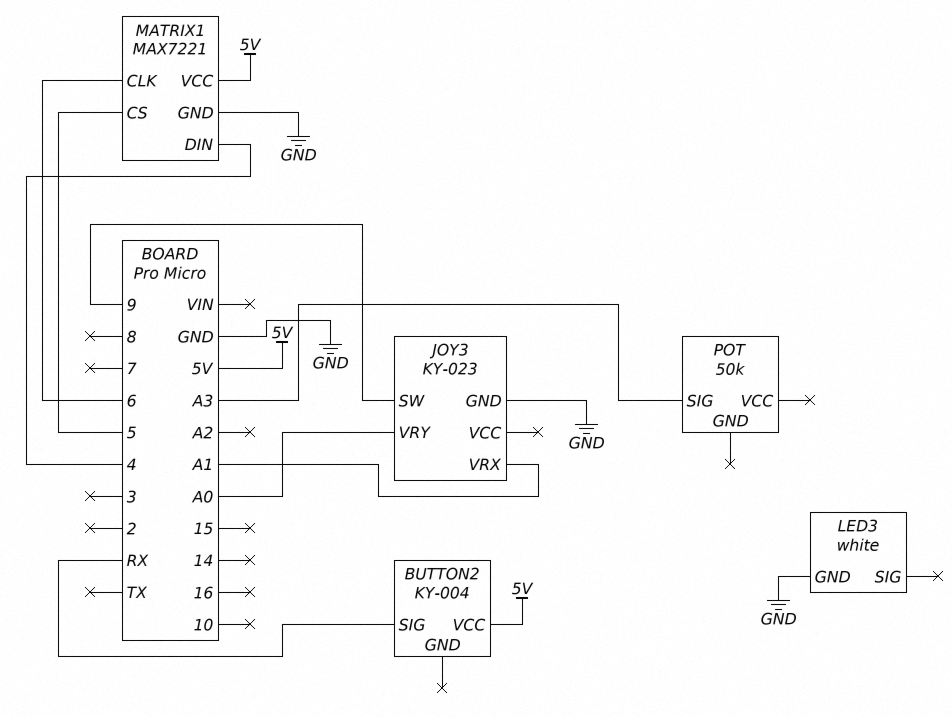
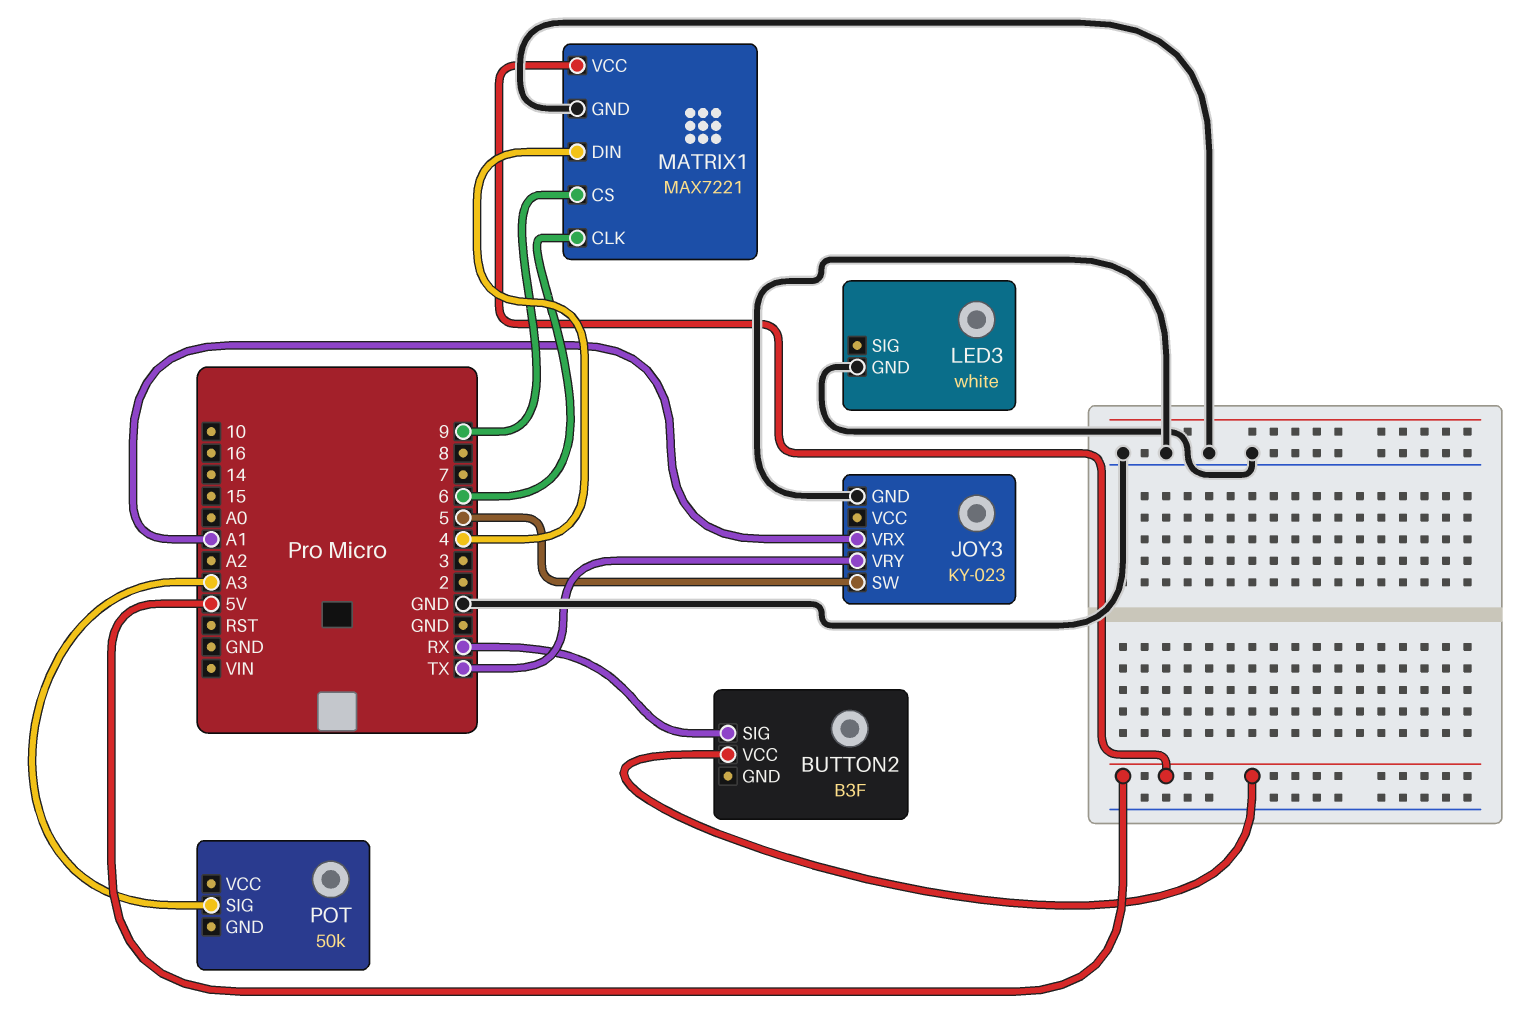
BUTTON2: KY-004 -> B3F
JOY3 pin SW: 9 -> 5
JOY3 pin VRY: A0 -> TX
MATRIX1 pin CS: 5 -> 9

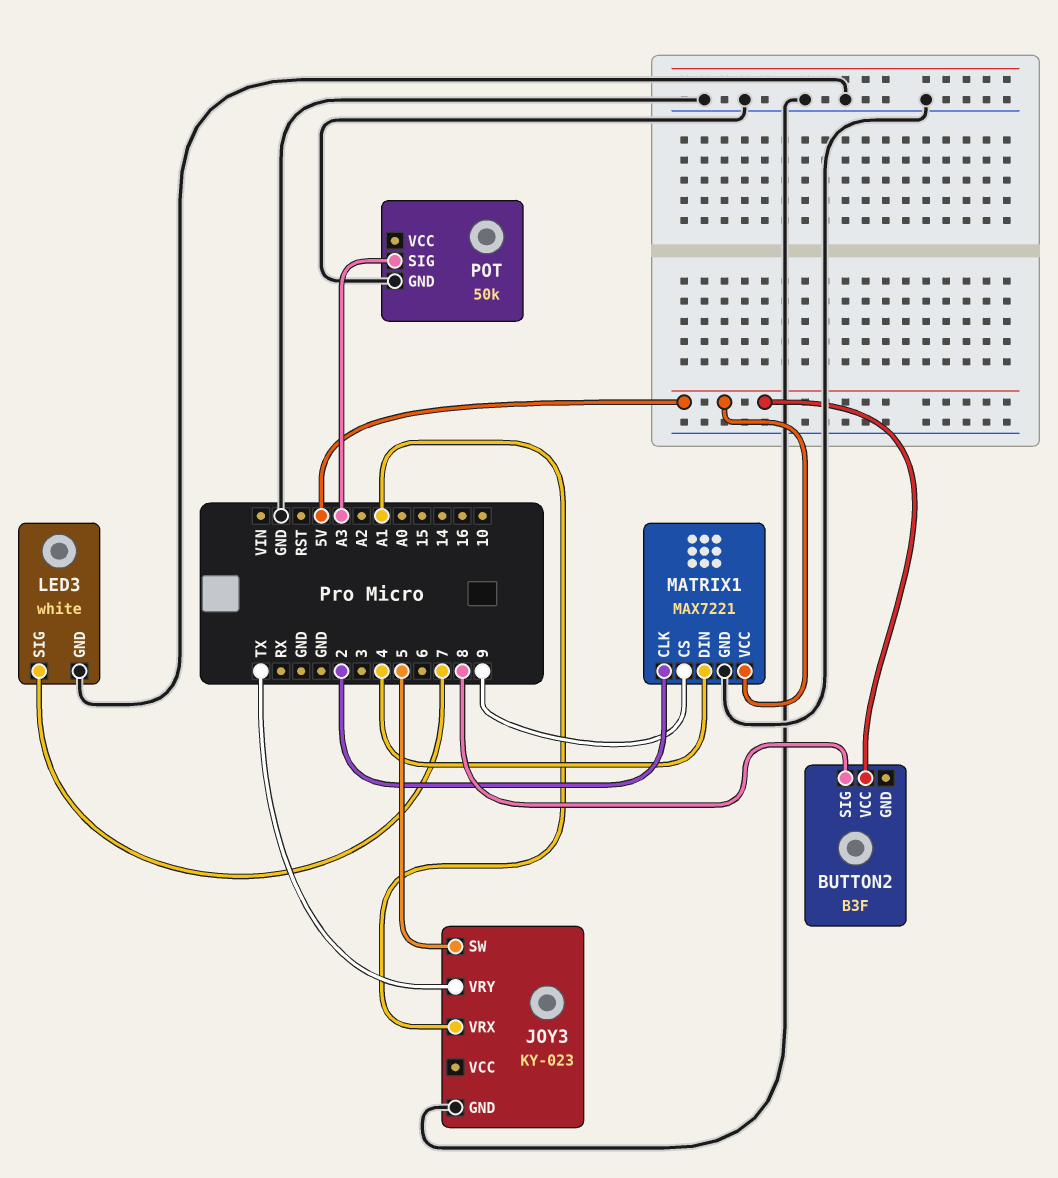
BUTTON2 pin SIG: RX -> 8
LED3 pin SIG: none -> 7
MATRIX1 pin CLK: 6 -> 2
POT pin GND: none -> GND

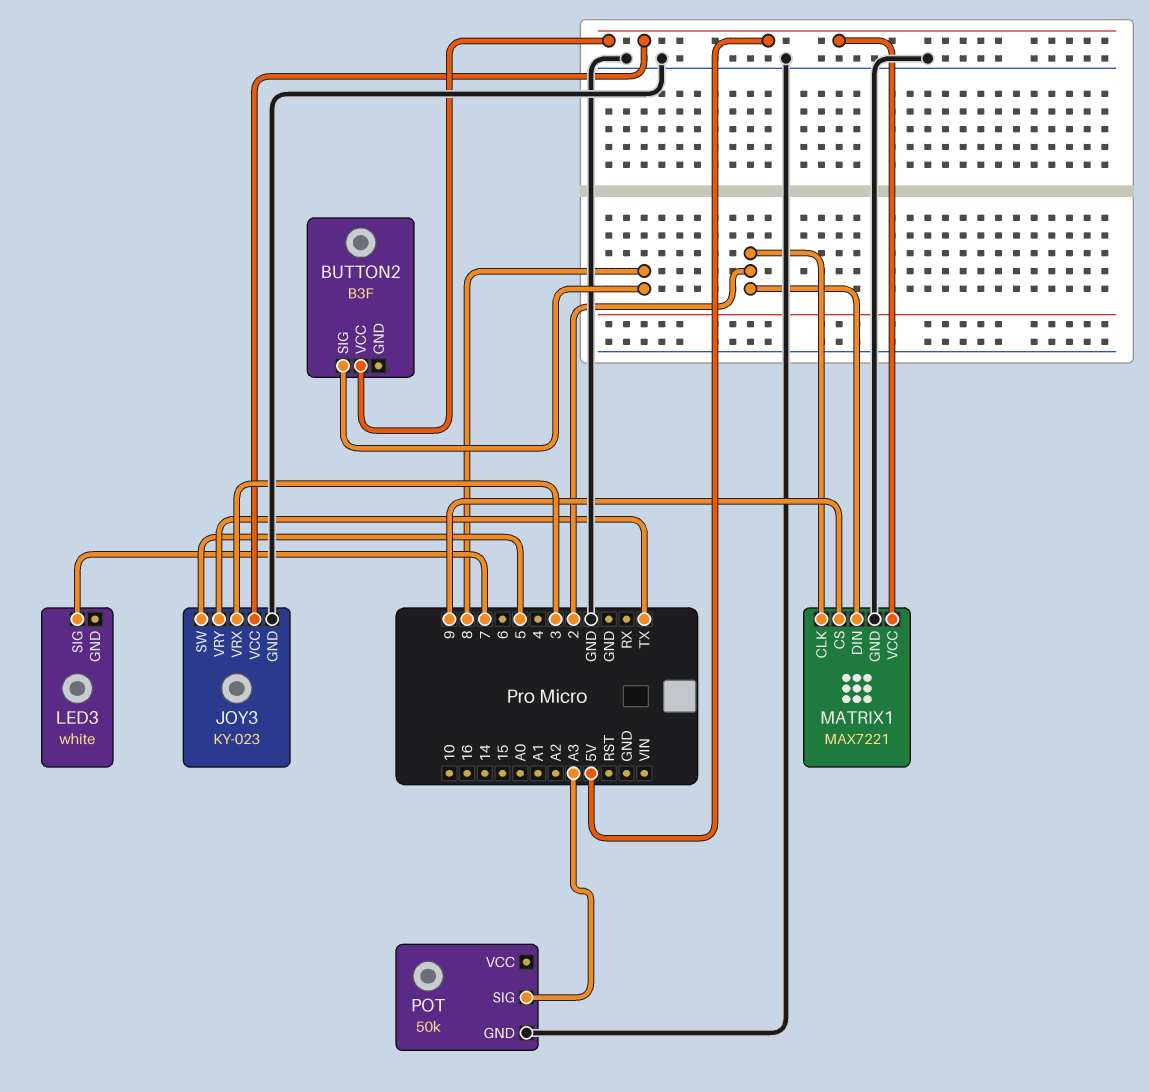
JOY3 pin VCC: none -> 5V
JOY3 pin VRX: A1 -> 3
LED3 pin GND: GND -> none
MATRIX1 pin DIN: 4 -> 2

